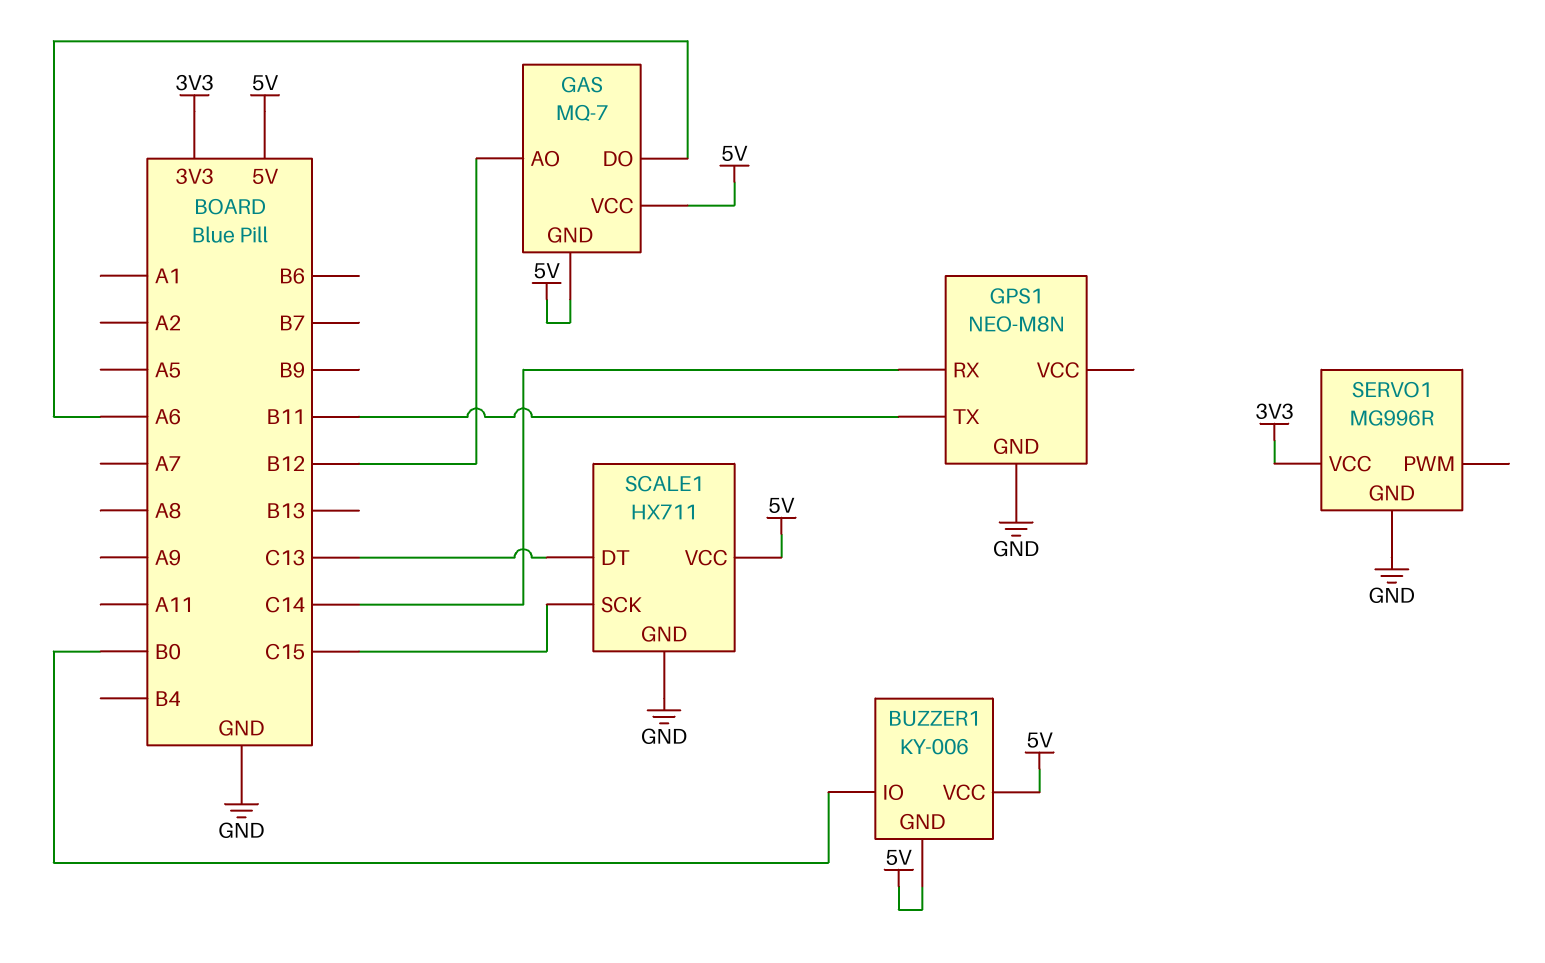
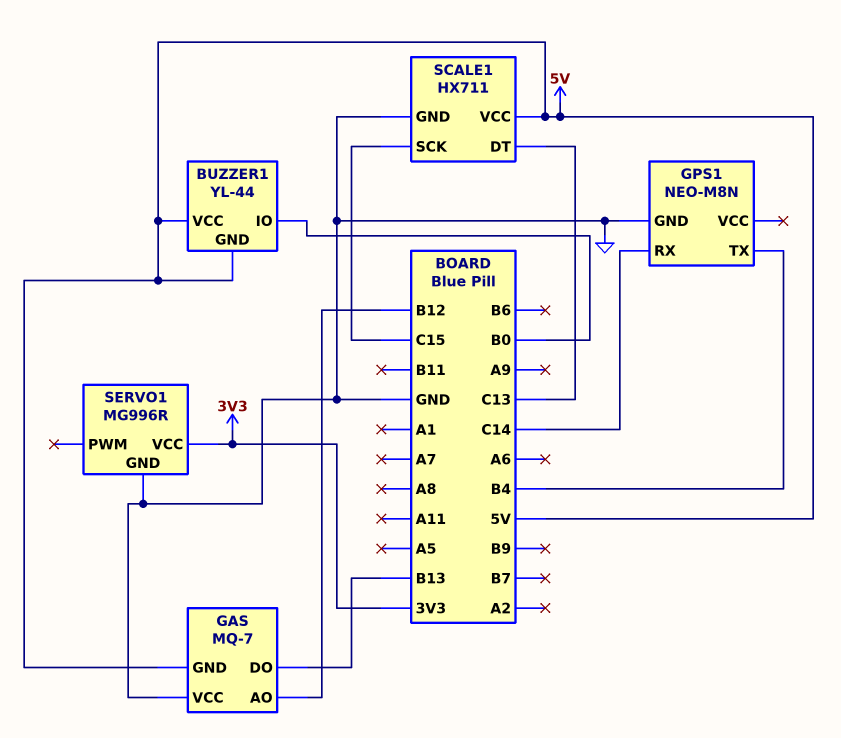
BUZZER1: KY-006 -> YL-44
GAS pin DO: A6 -> B13
GAS pin VCC: 5V -> GND
GPS1 pin TX: B11 -> B4

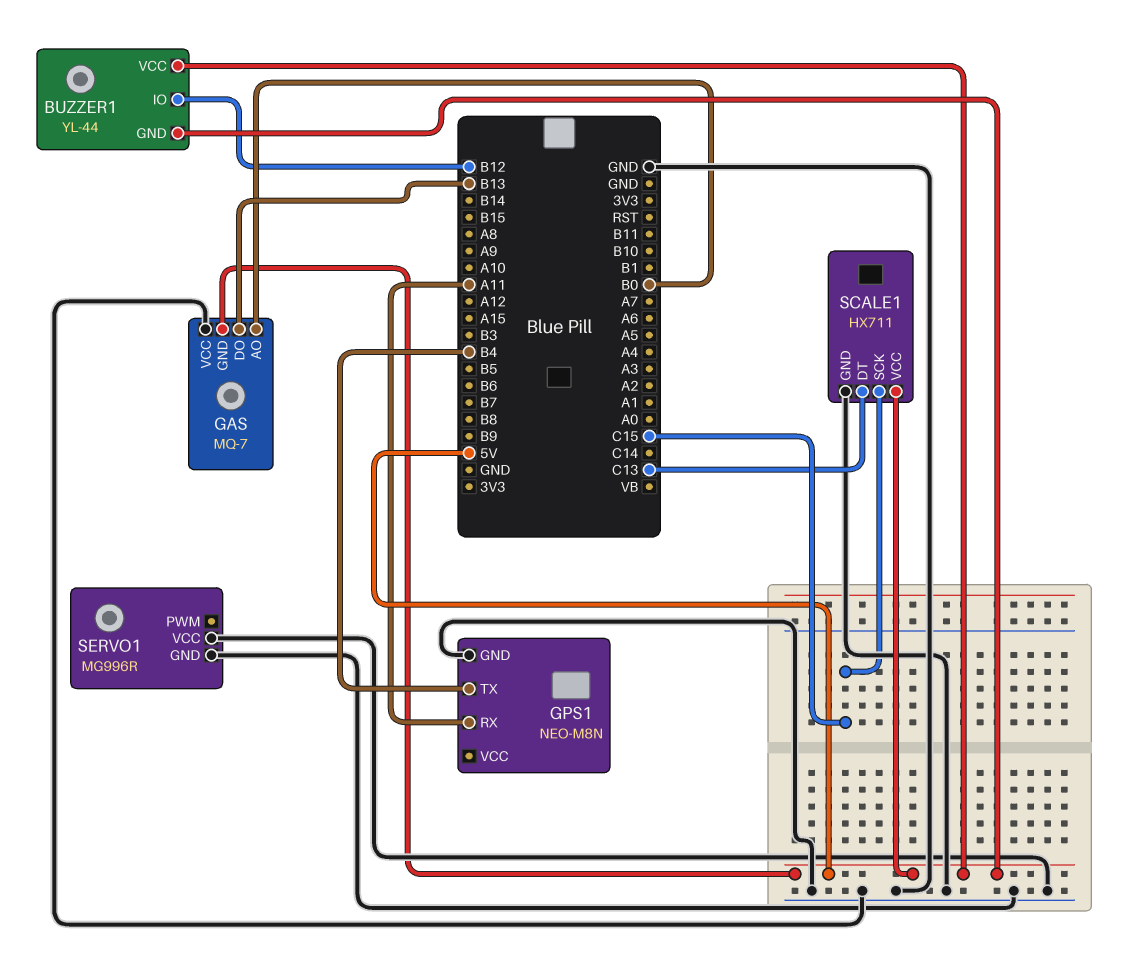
BUZZER1 pin IO: B0 -> B12
GAS pin AO: B12 -> B0
GPS1 pin RX: C14 -> A11
SERVO1 pin VCC: 3V3 -> GND

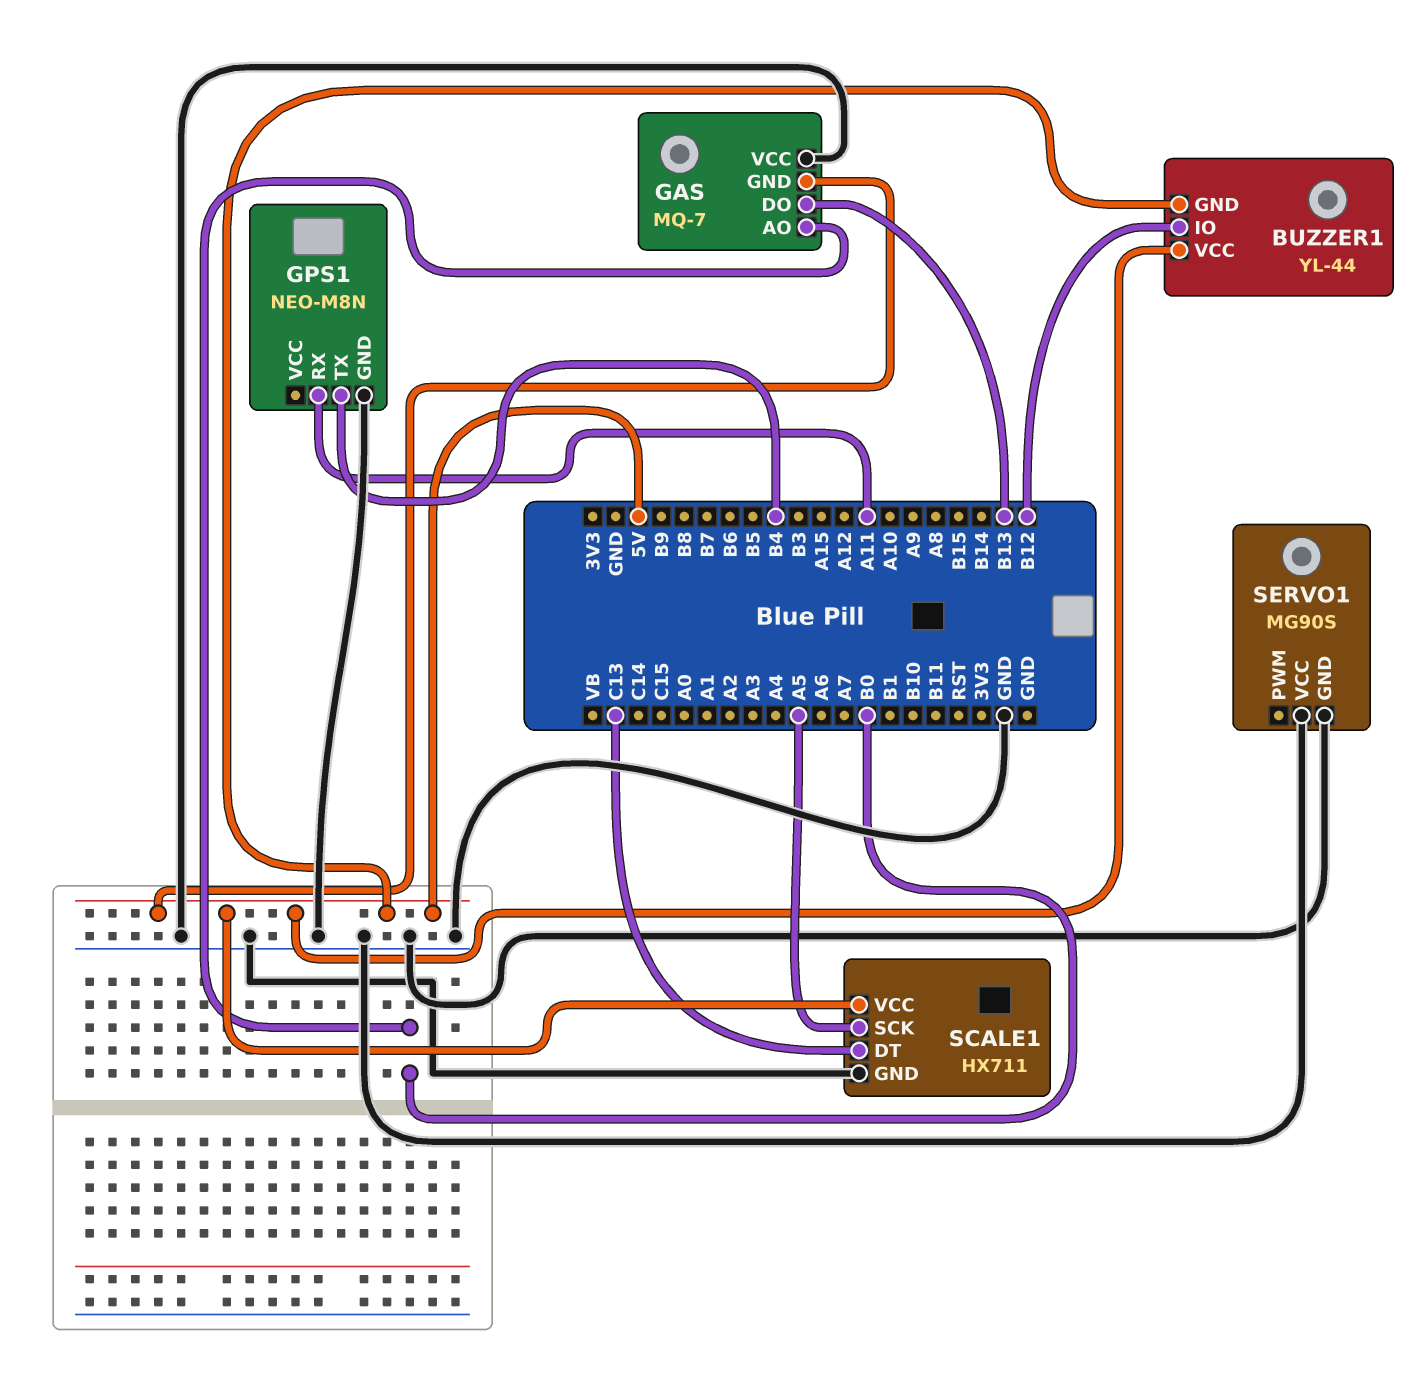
SCALE1 pin SCK: C15 -> A5
SERVO1: MG996R -> MG90S

